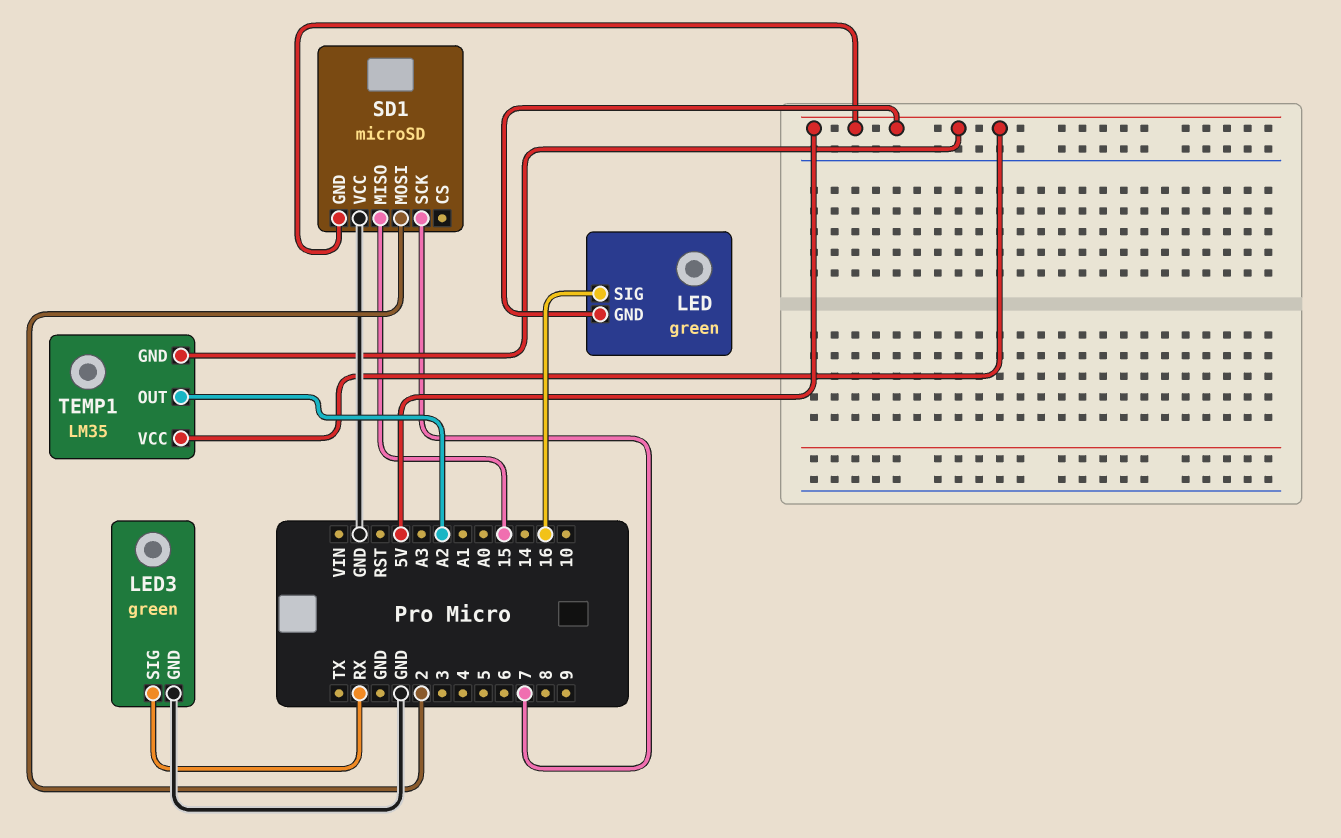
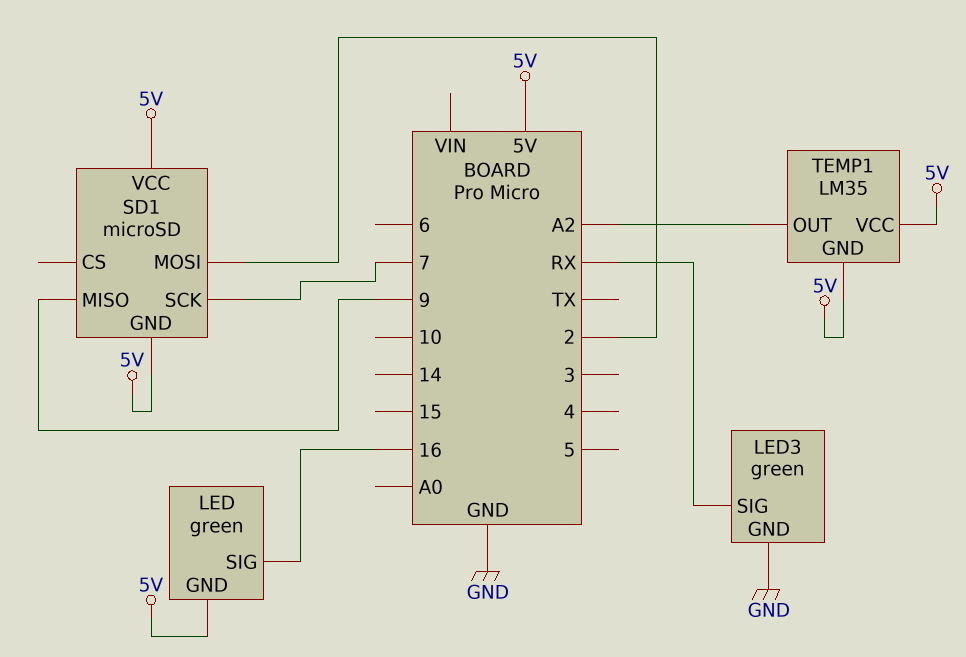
SD1 pin MISO: 15 -> 9
SD1 pin VCC: GND -> 5V

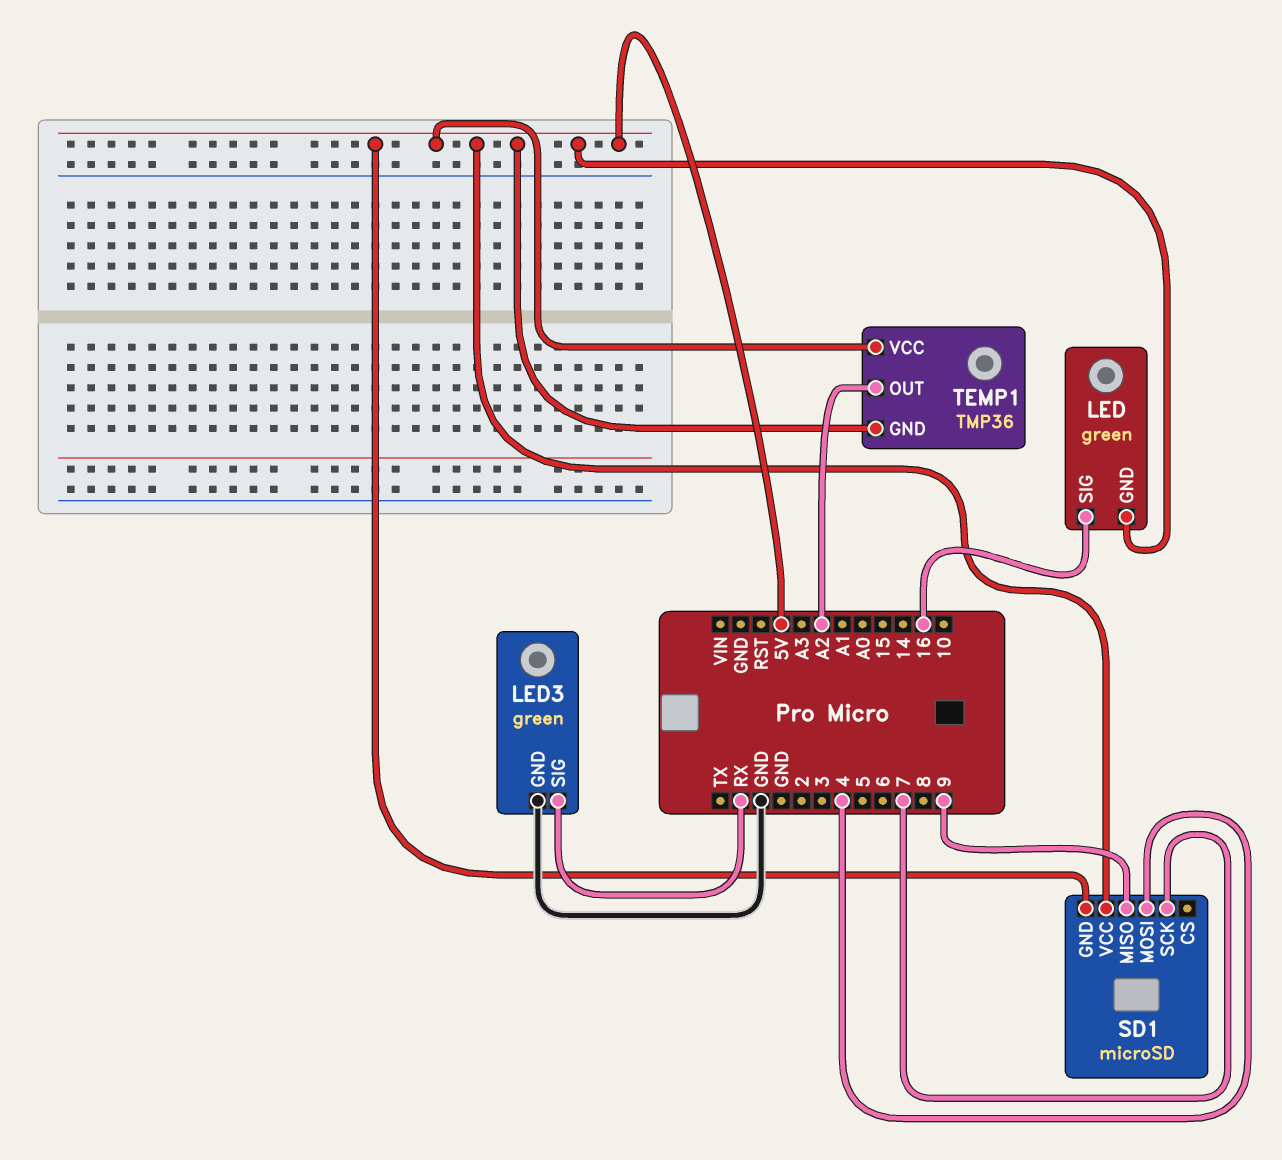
SD1 pin MOSI: 2 -> 4
TEMP1: LM35 -> TMP36

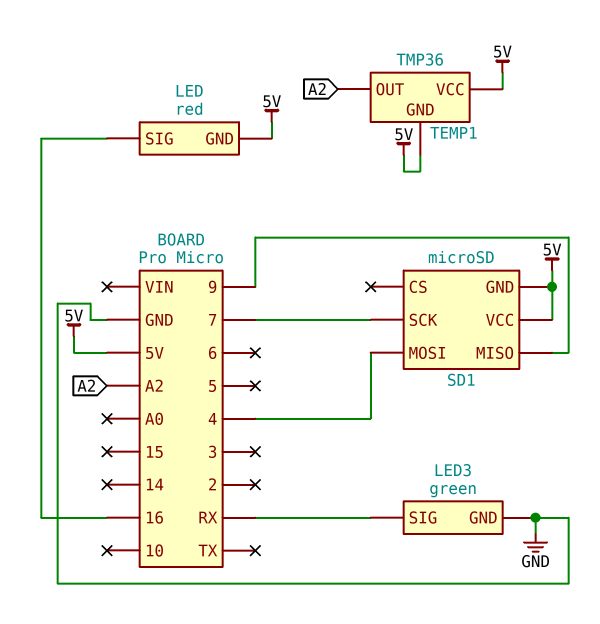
LED: green -> red

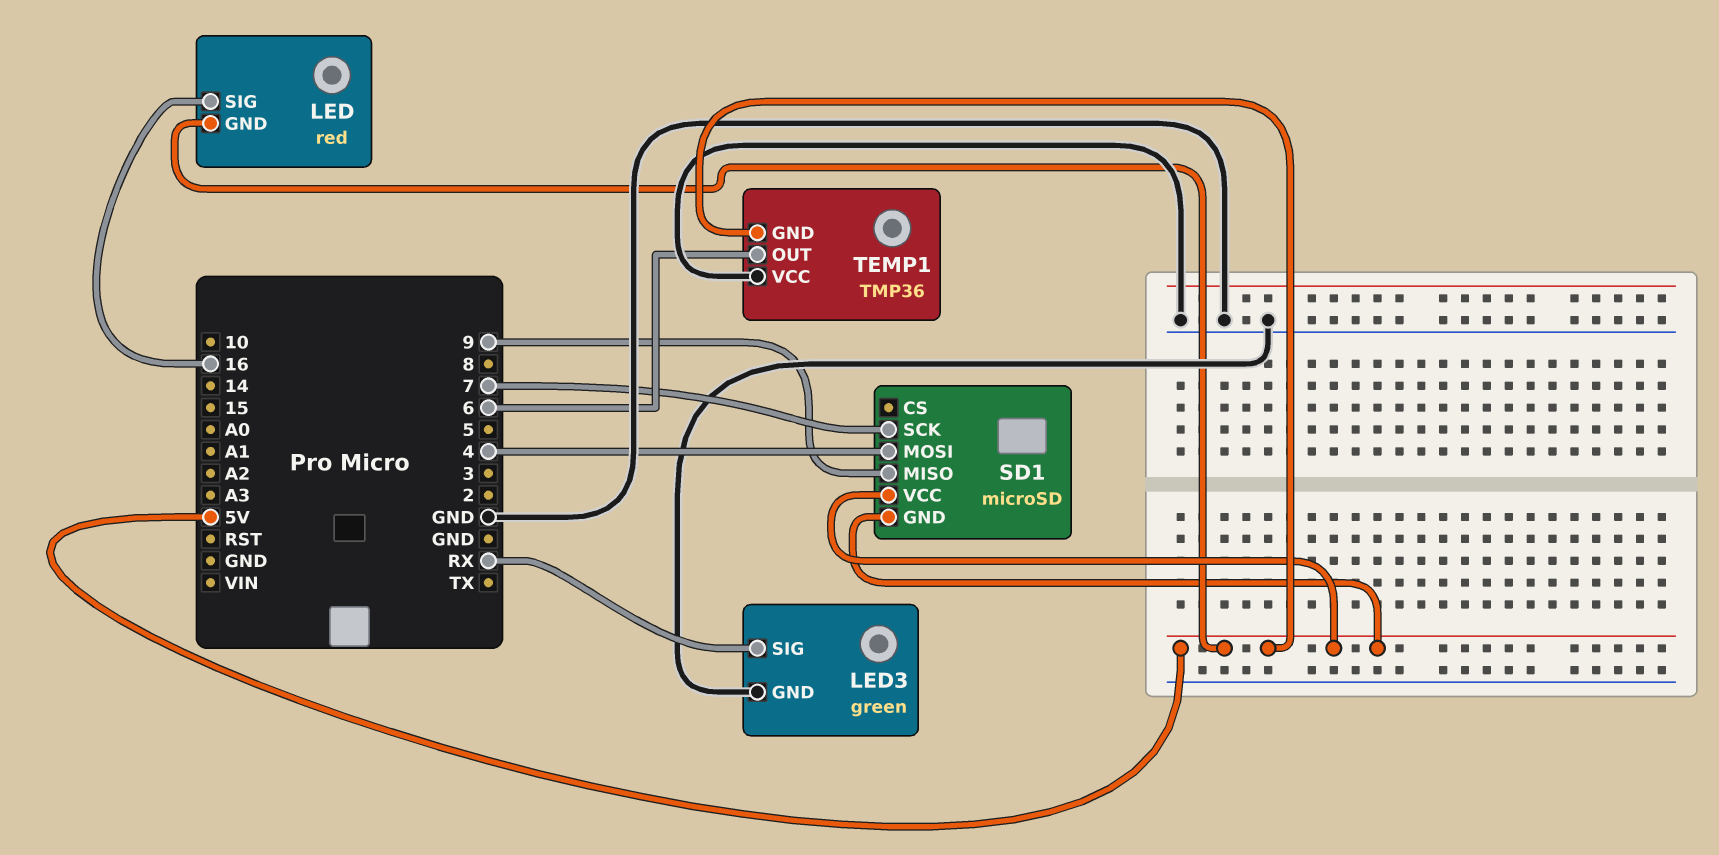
TEMP1 pin OUT: A2 -> 6
TEMP1 pin VCC: 5V -> GND

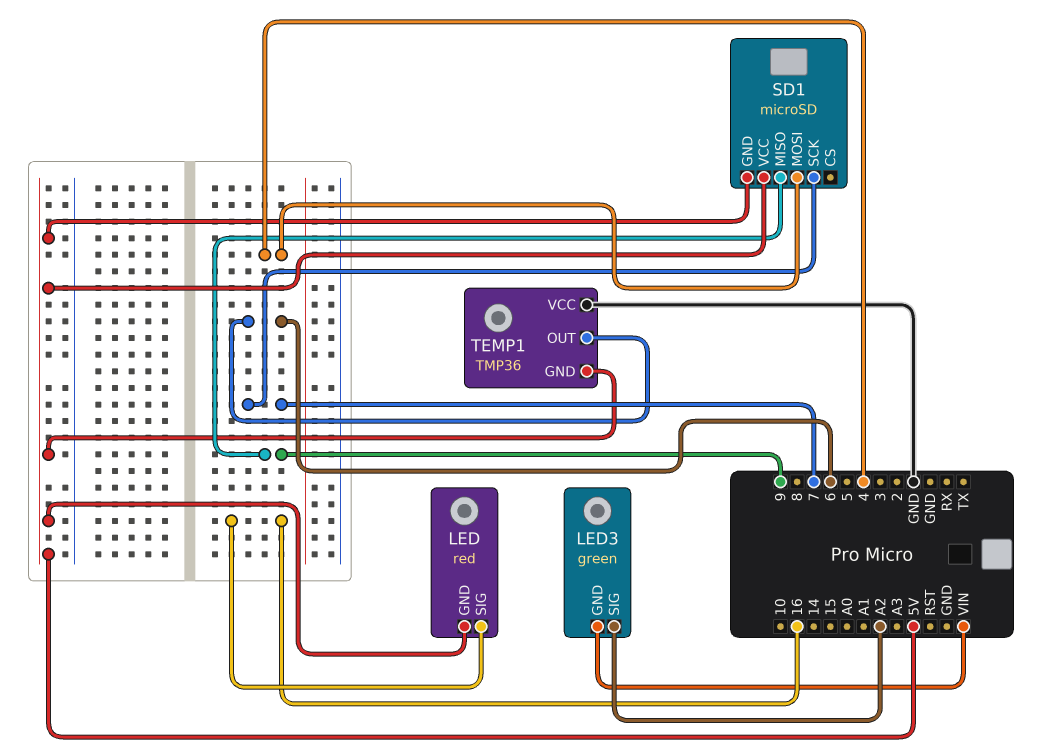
LED3 pin GND: GND -> VIN
LED3 pin SIG: RX -> A2

